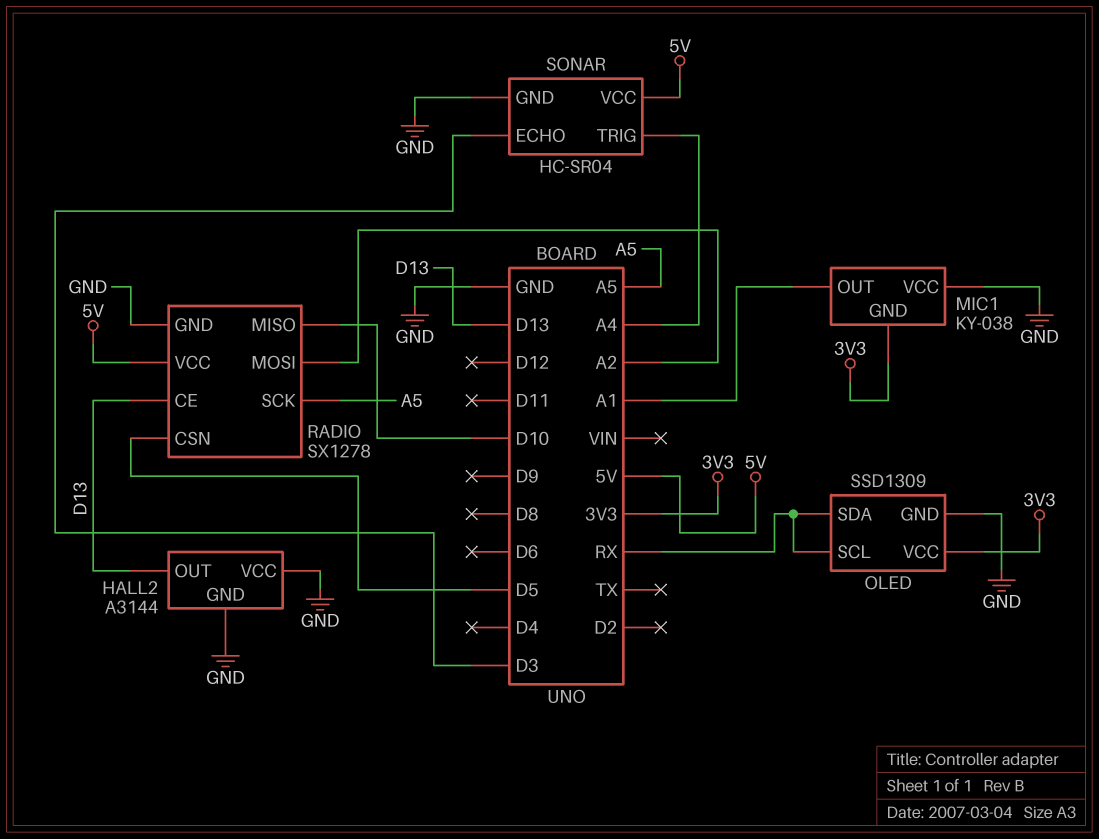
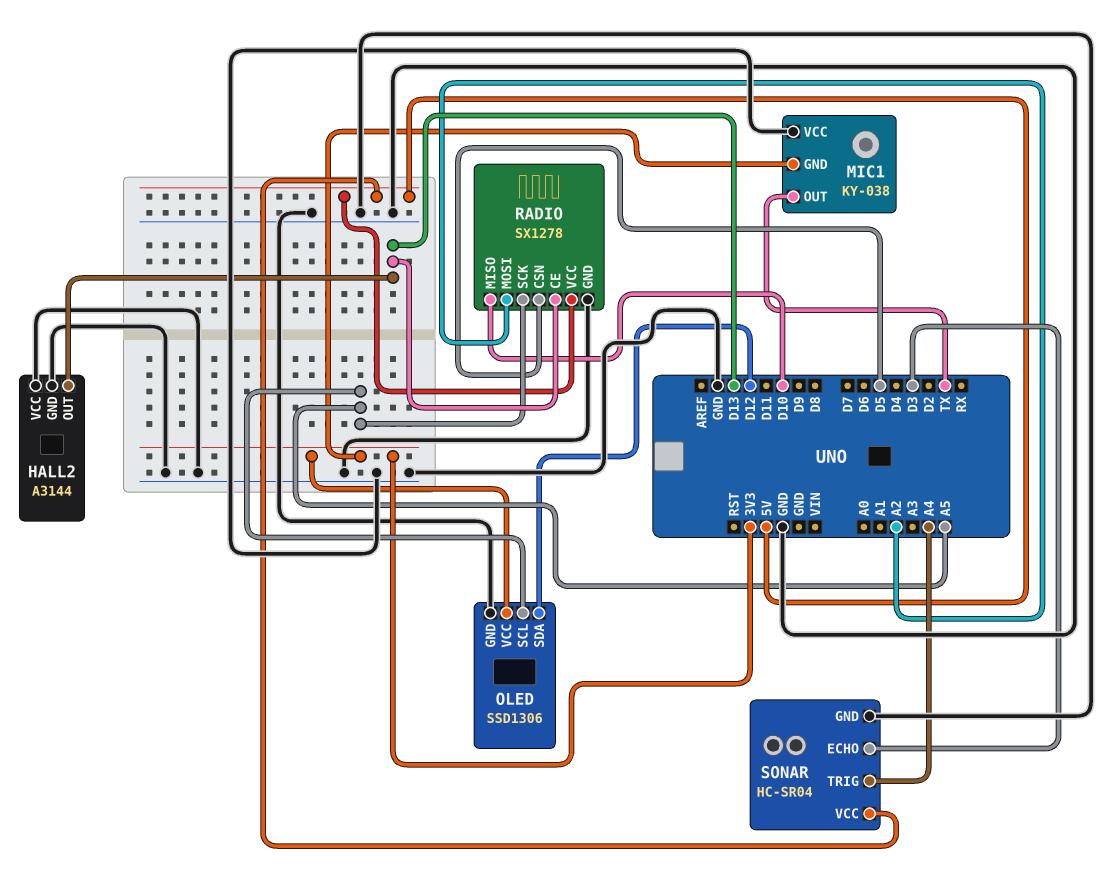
MIC1 pin OUT: A1 -> TX
OLED: SSD1309 -> SSD1306
OLED pin SCL: RX -> A5
OLED pin SDA: RX -> D12

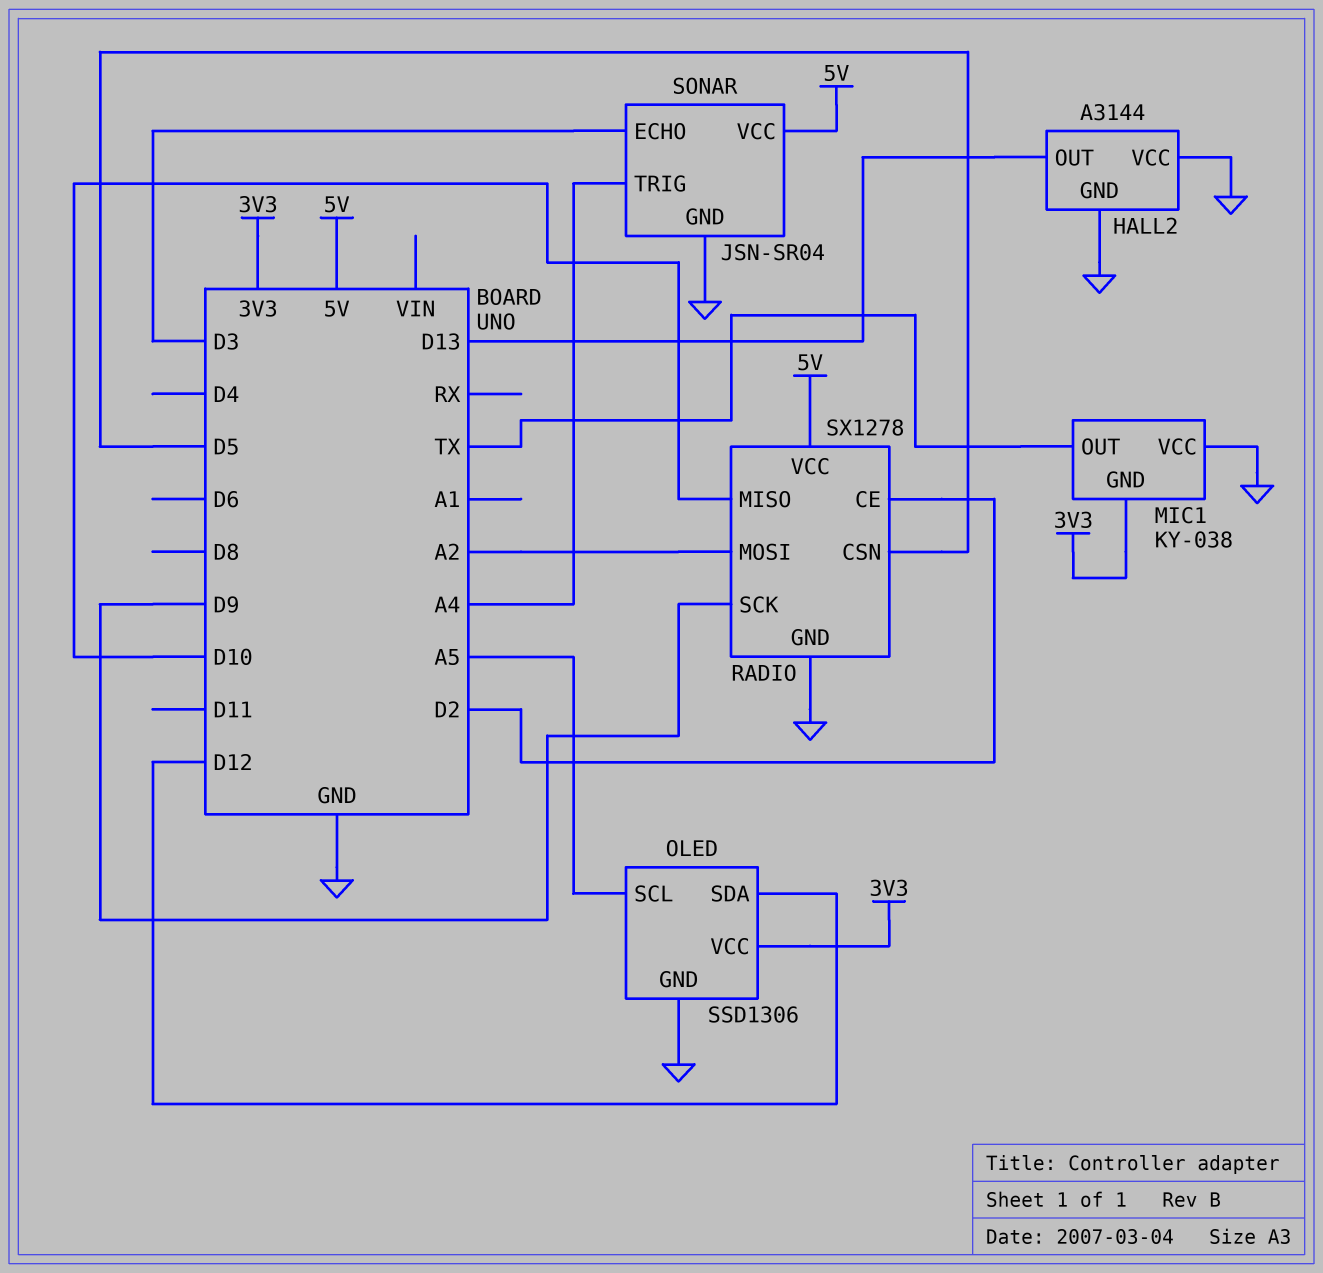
RADIO pin CE: D13 -> D2
RADIO pin SCK: A5 -> D9
SONAR: HC-SR04 -> JSN-SR04

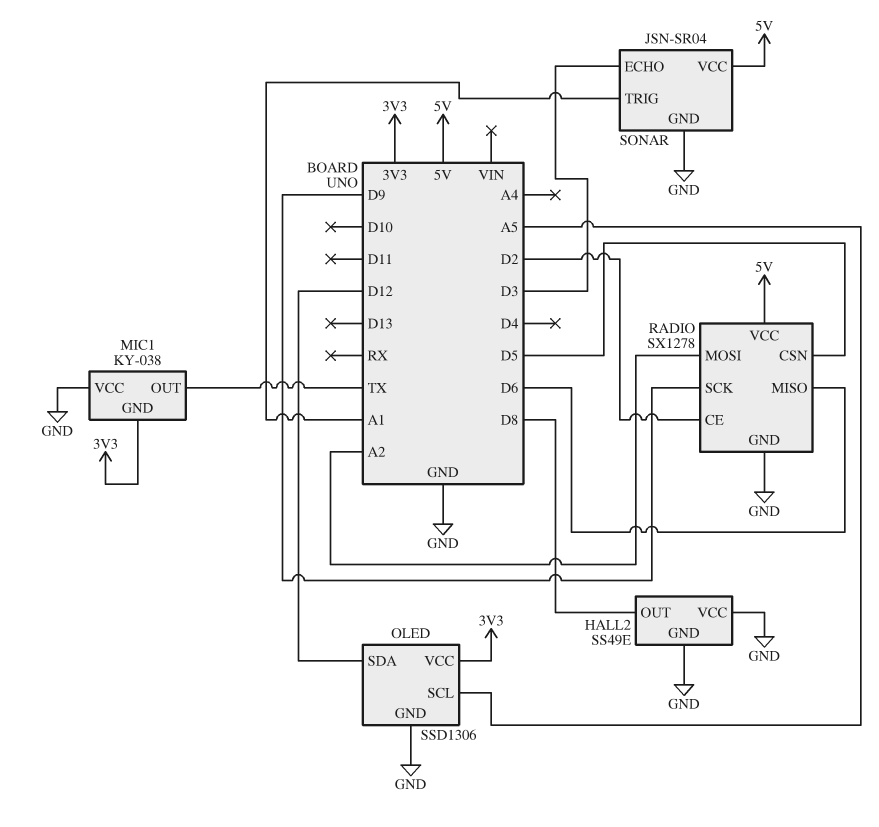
HALL2: A3144 -> SS49E
HALL2 pin OUT: D13 -> D8
RADIO pin MISO: D10 -> D6
SONAR pin TRIG: A4 -> A1

